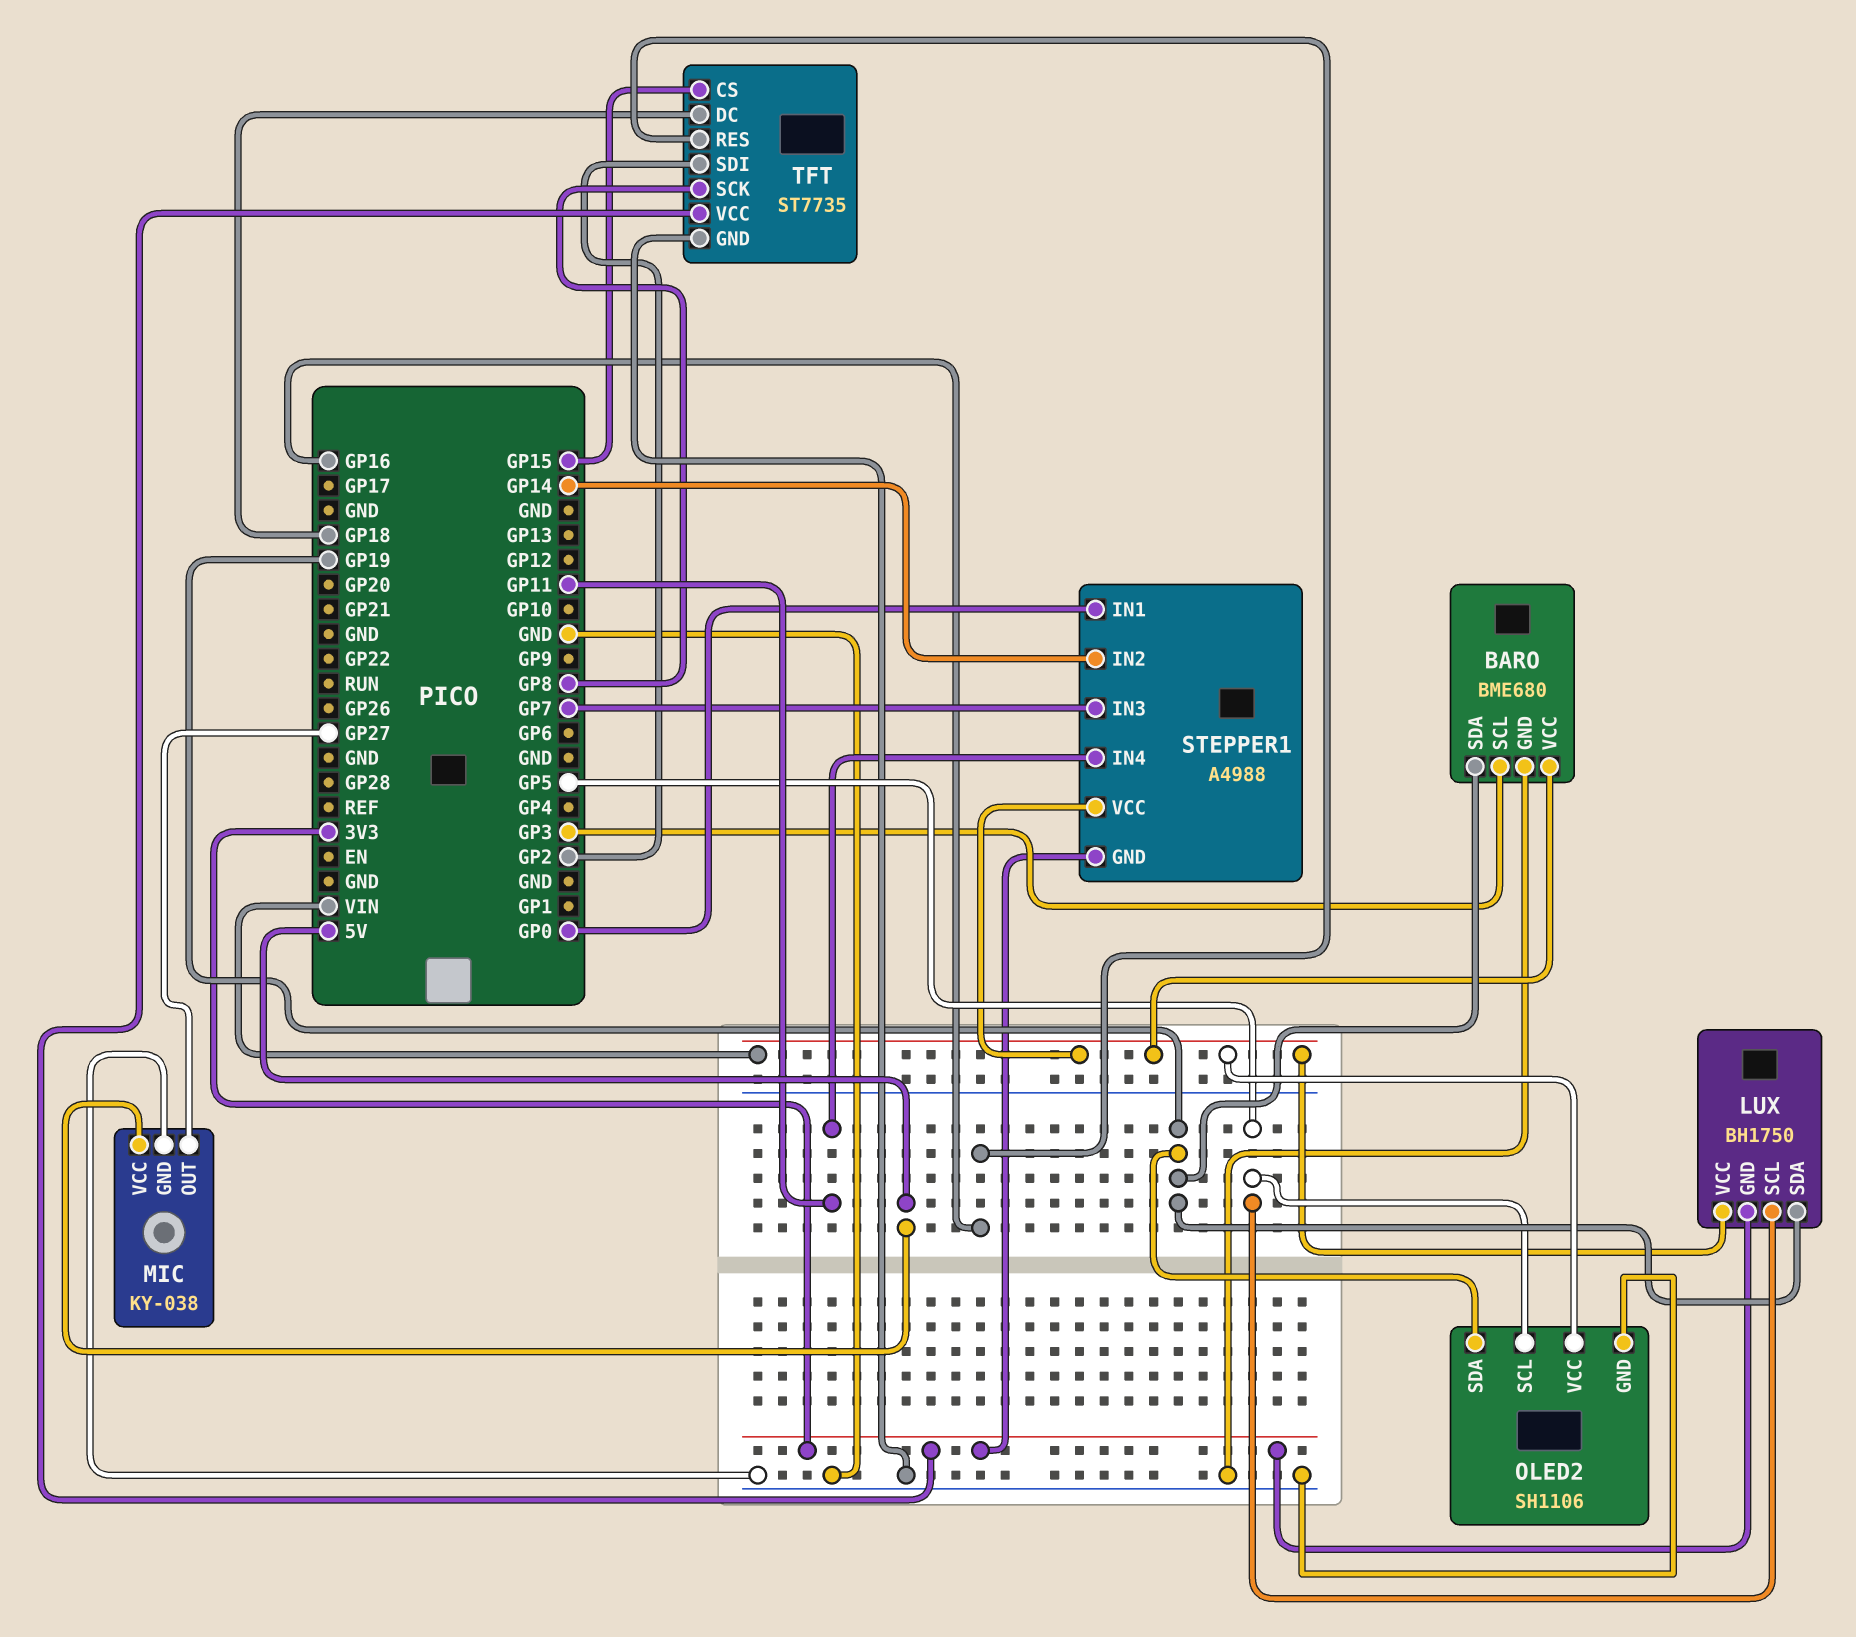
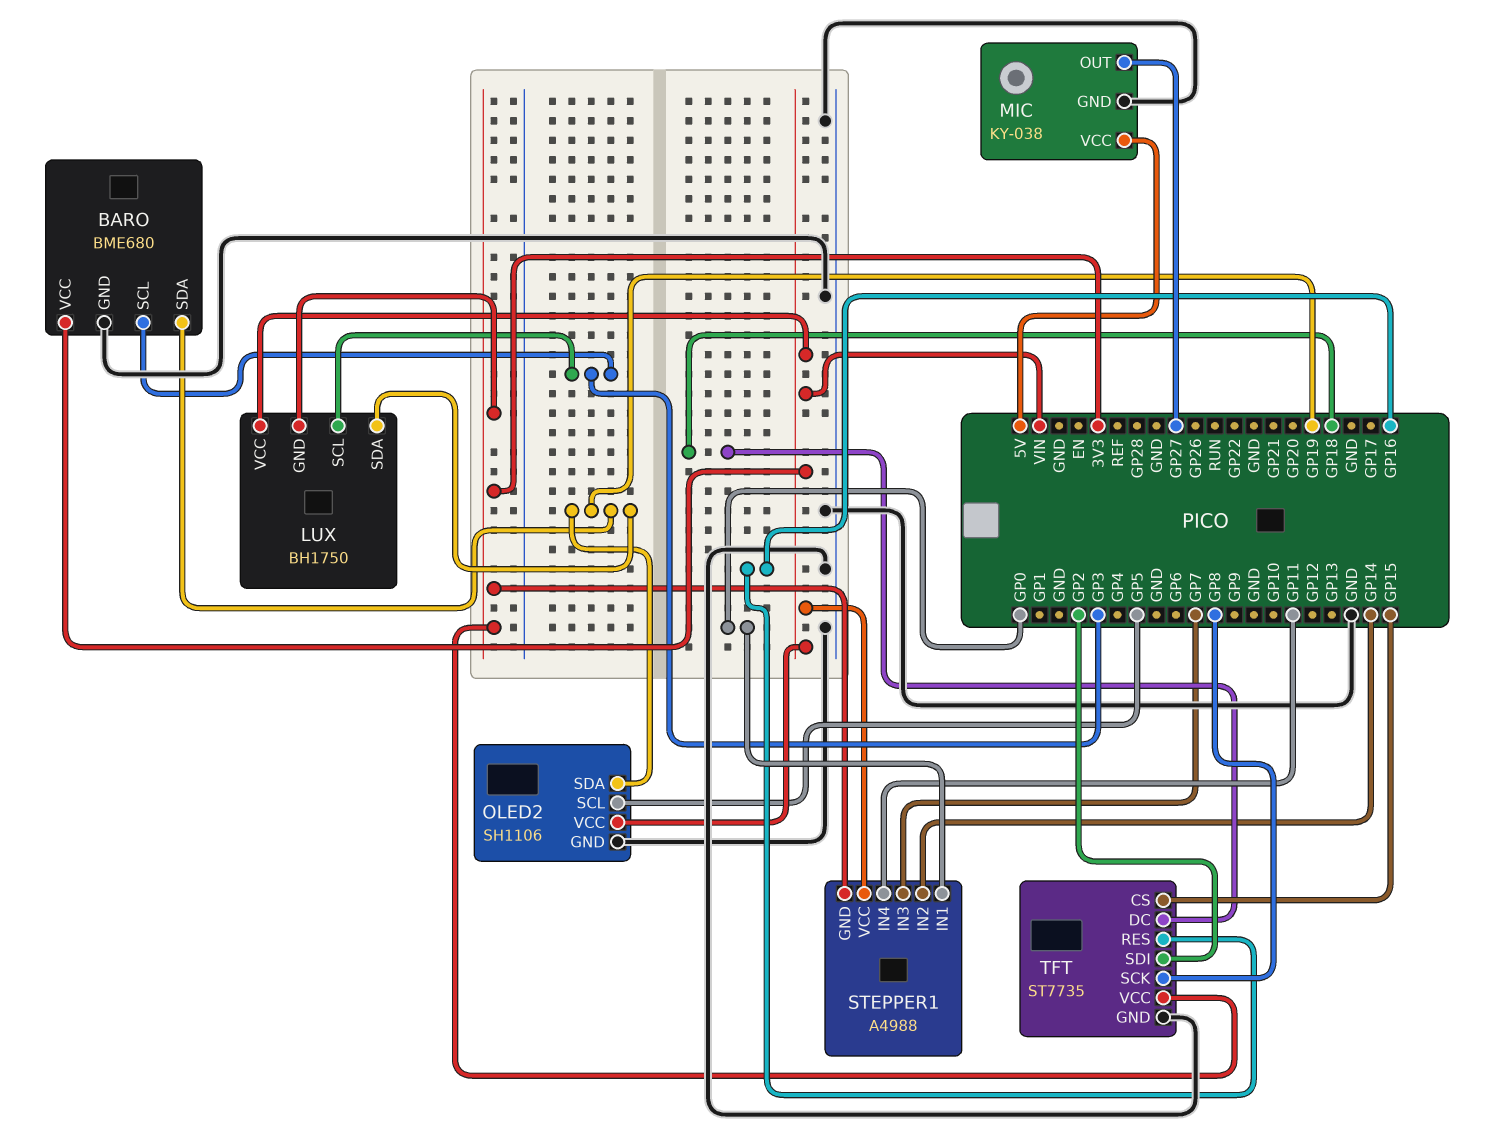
LUX pin SCL: GP5 -> GP3

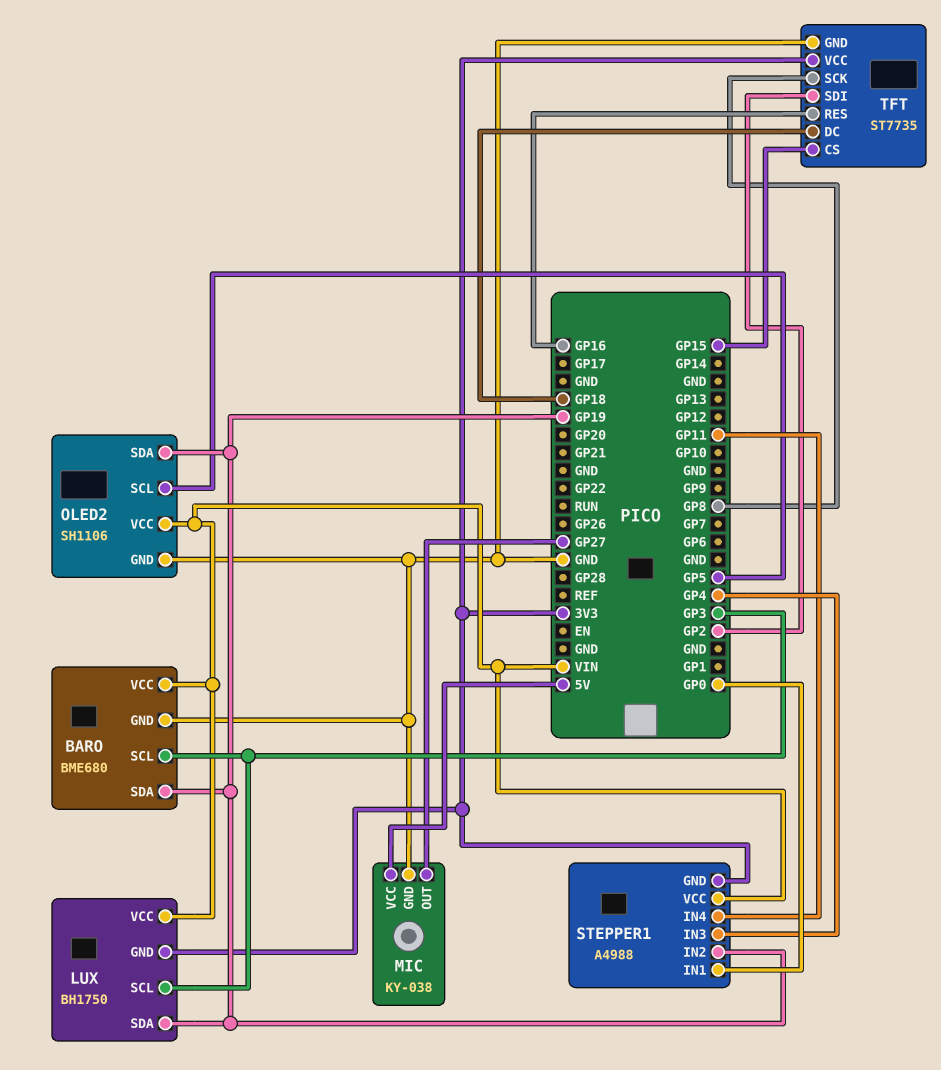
STEPPER1 pin IN2: GP14 -> GP19
STEPPER1 pin IN3: GP7 -> GP4

